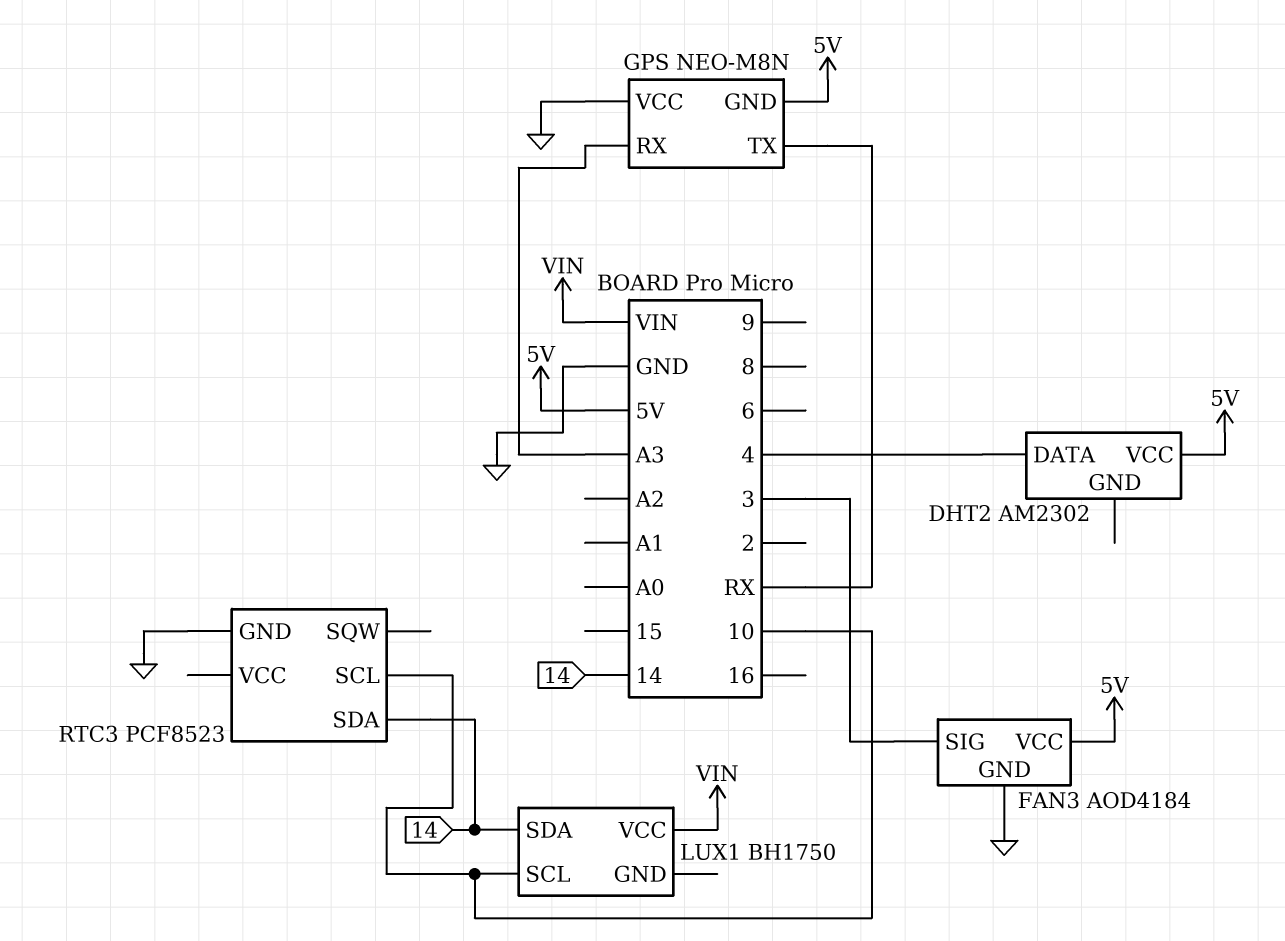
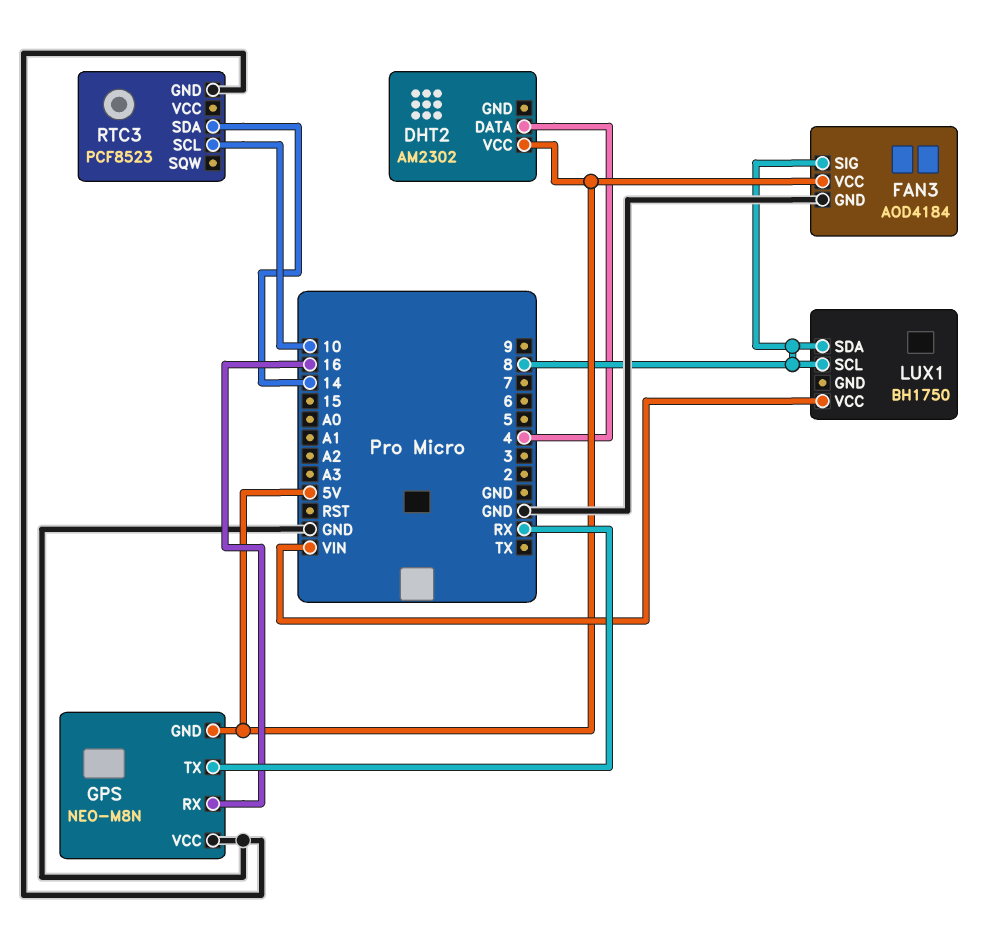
FAN3 pin SIG: 3 -> 8
GPS pin RX: A3 -> 16
LUX1 pin SCL: 10 -> 8
LUX1 pin SDA: 14 -> 8

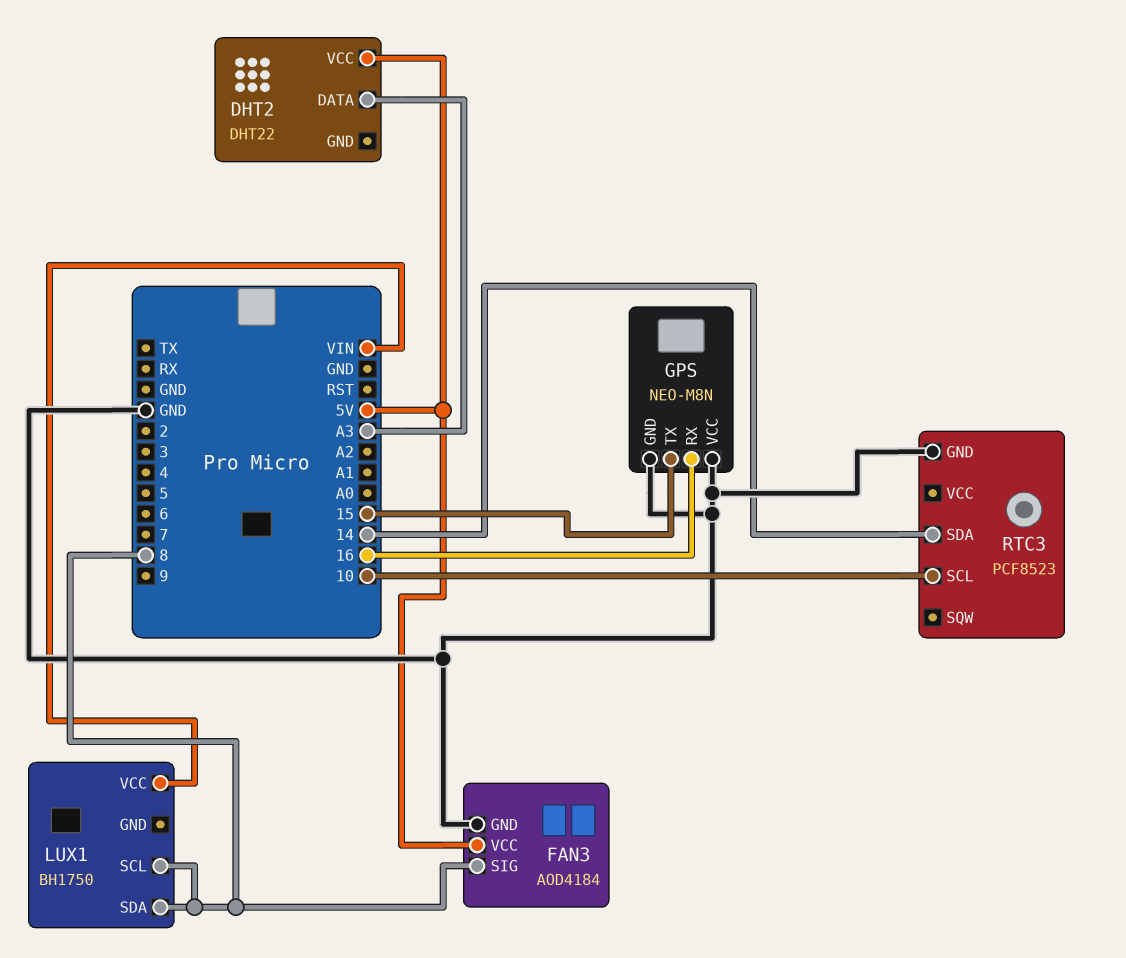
DHT2: AM2302 -> DHT22
DHT2 pin DATA: 4 -> A3
GPS pin GND: 5V -> GND
GPS pin TX: RX -> 15

